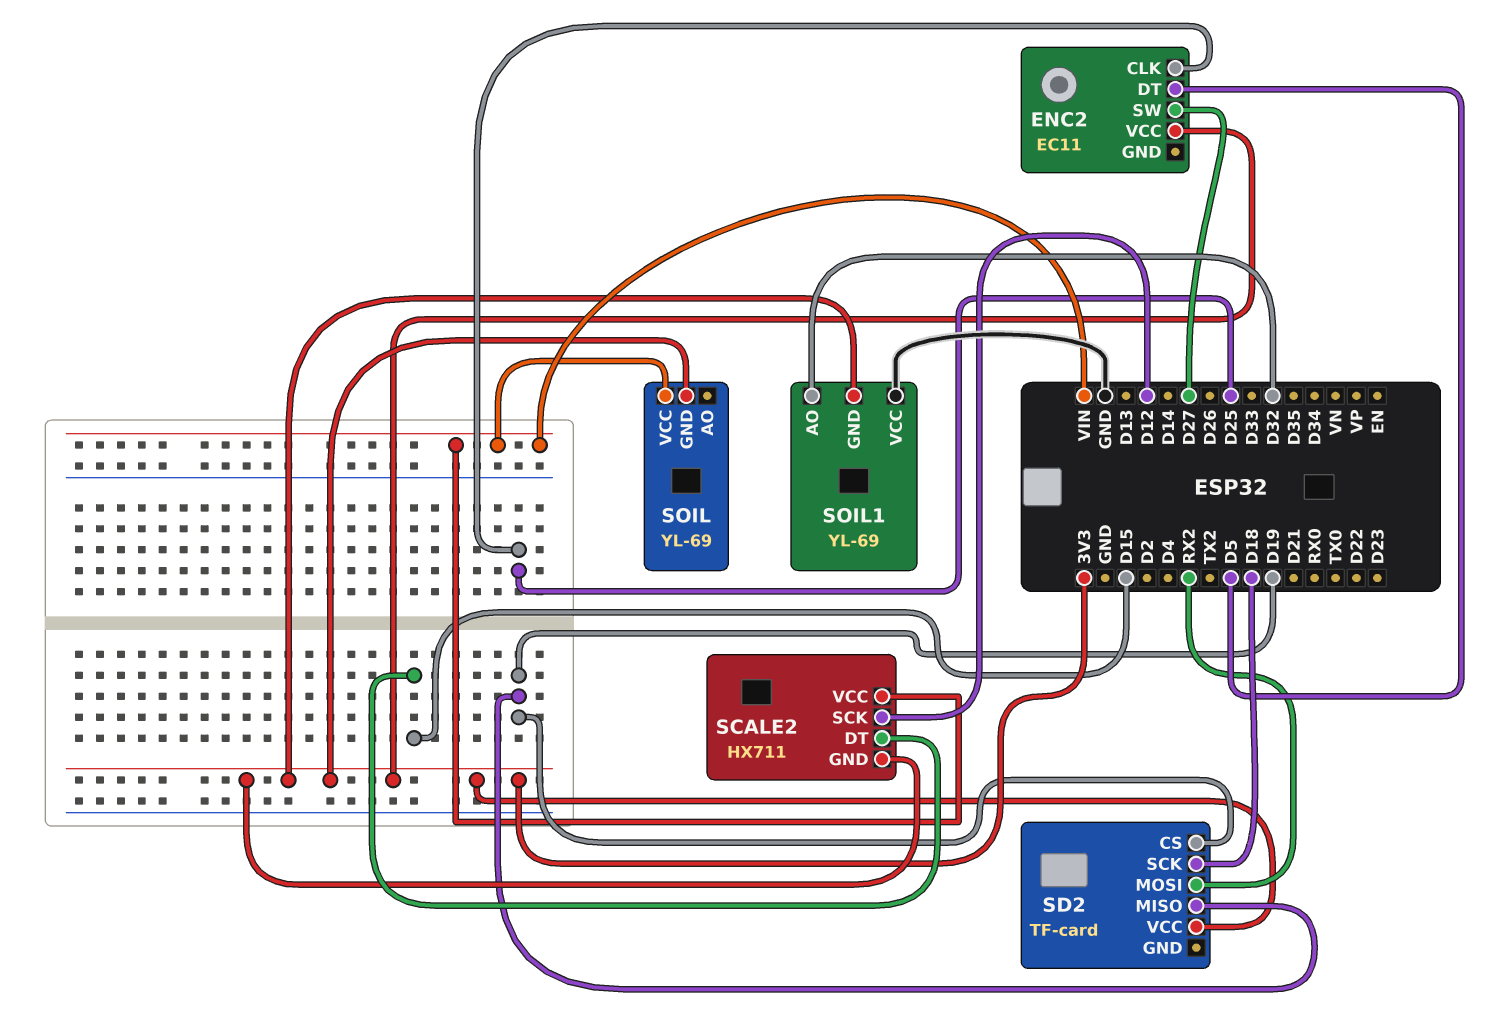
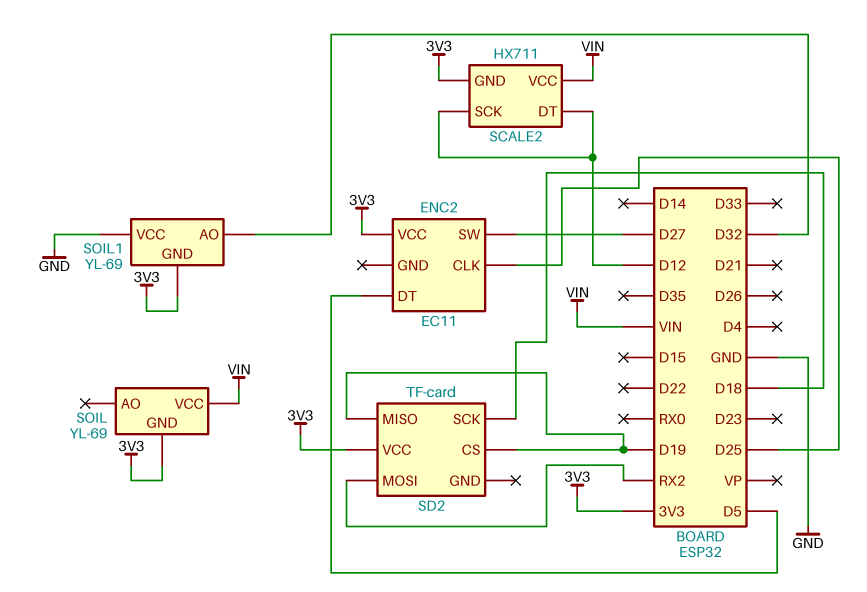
SCALE2 pin DT: D15 -> D12

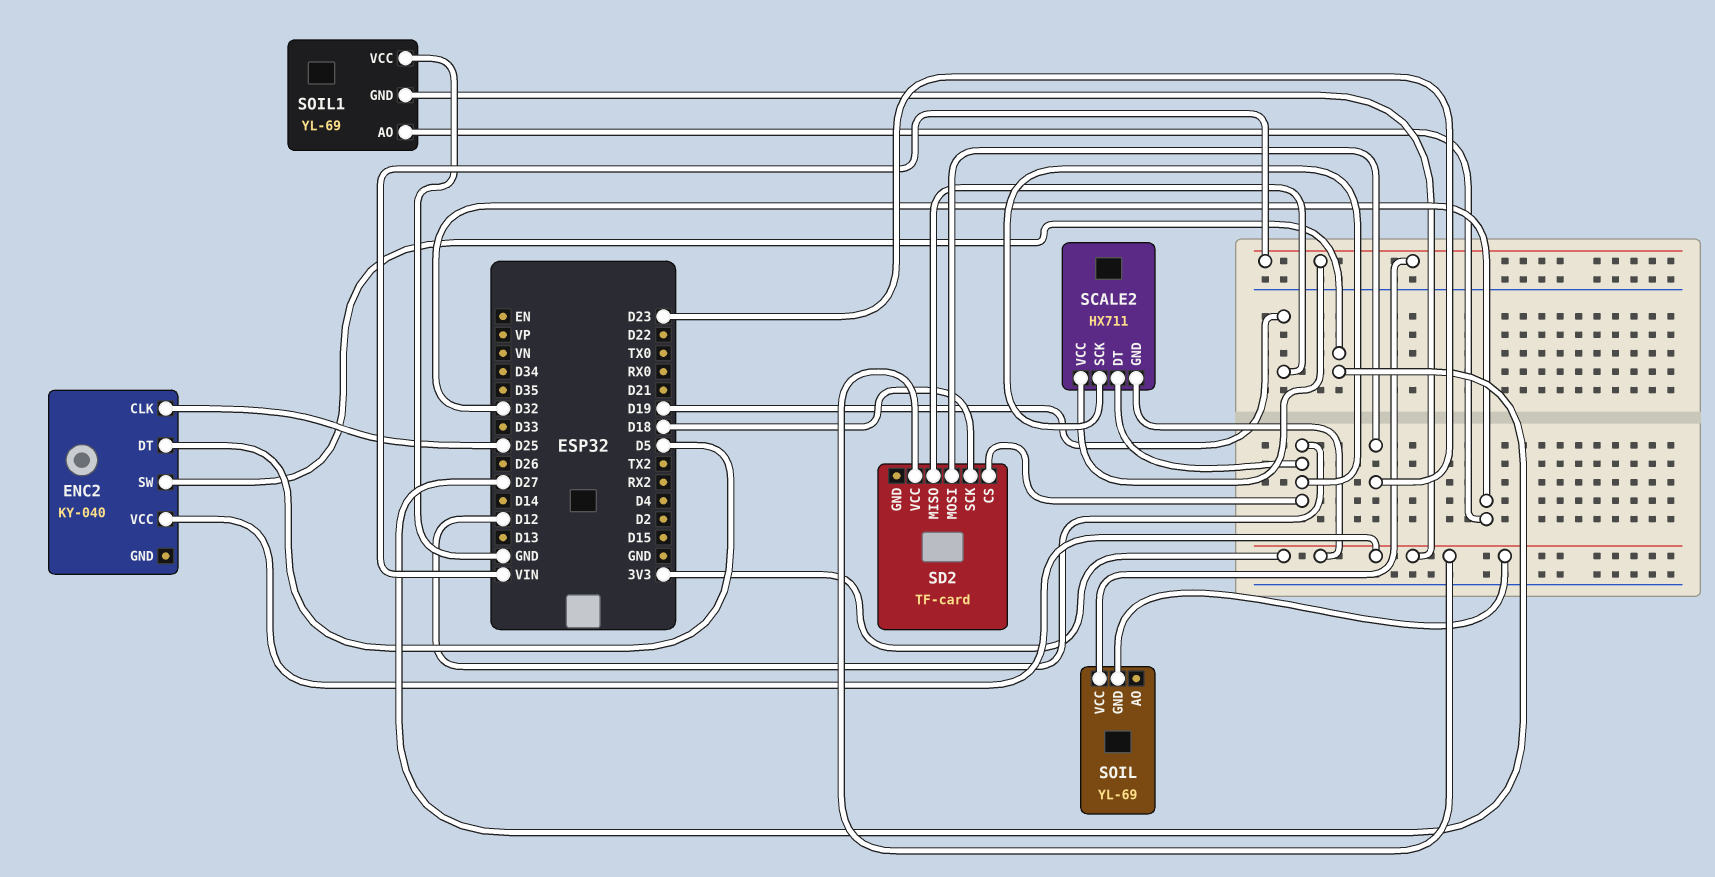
ENC2: EC11 -> KY-040
SD2 pin CS: D19 -> D12
SD2 pin MOSI: RX2 -> D23

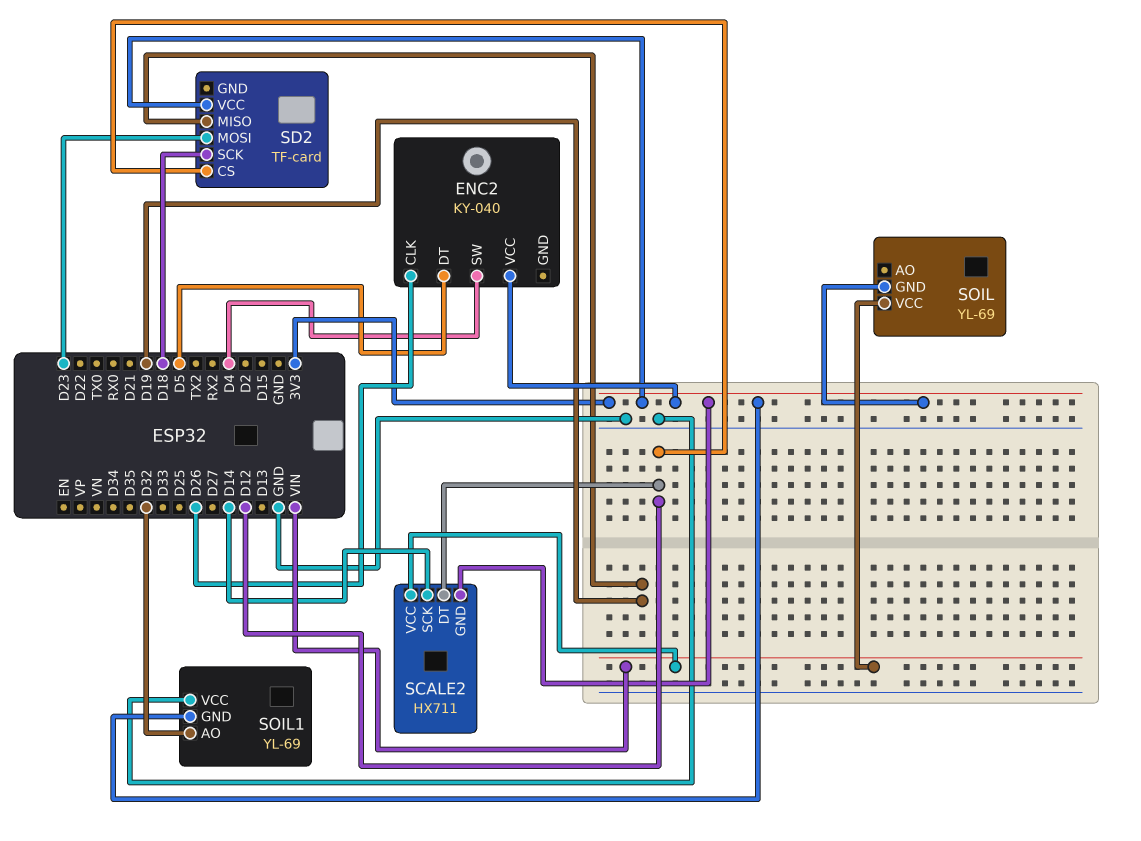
ENC2 pin CLK: D25 -> D26
ENC2 pin SW: D27 -> D4
SCALE2 pin SCK: D12 -> D14

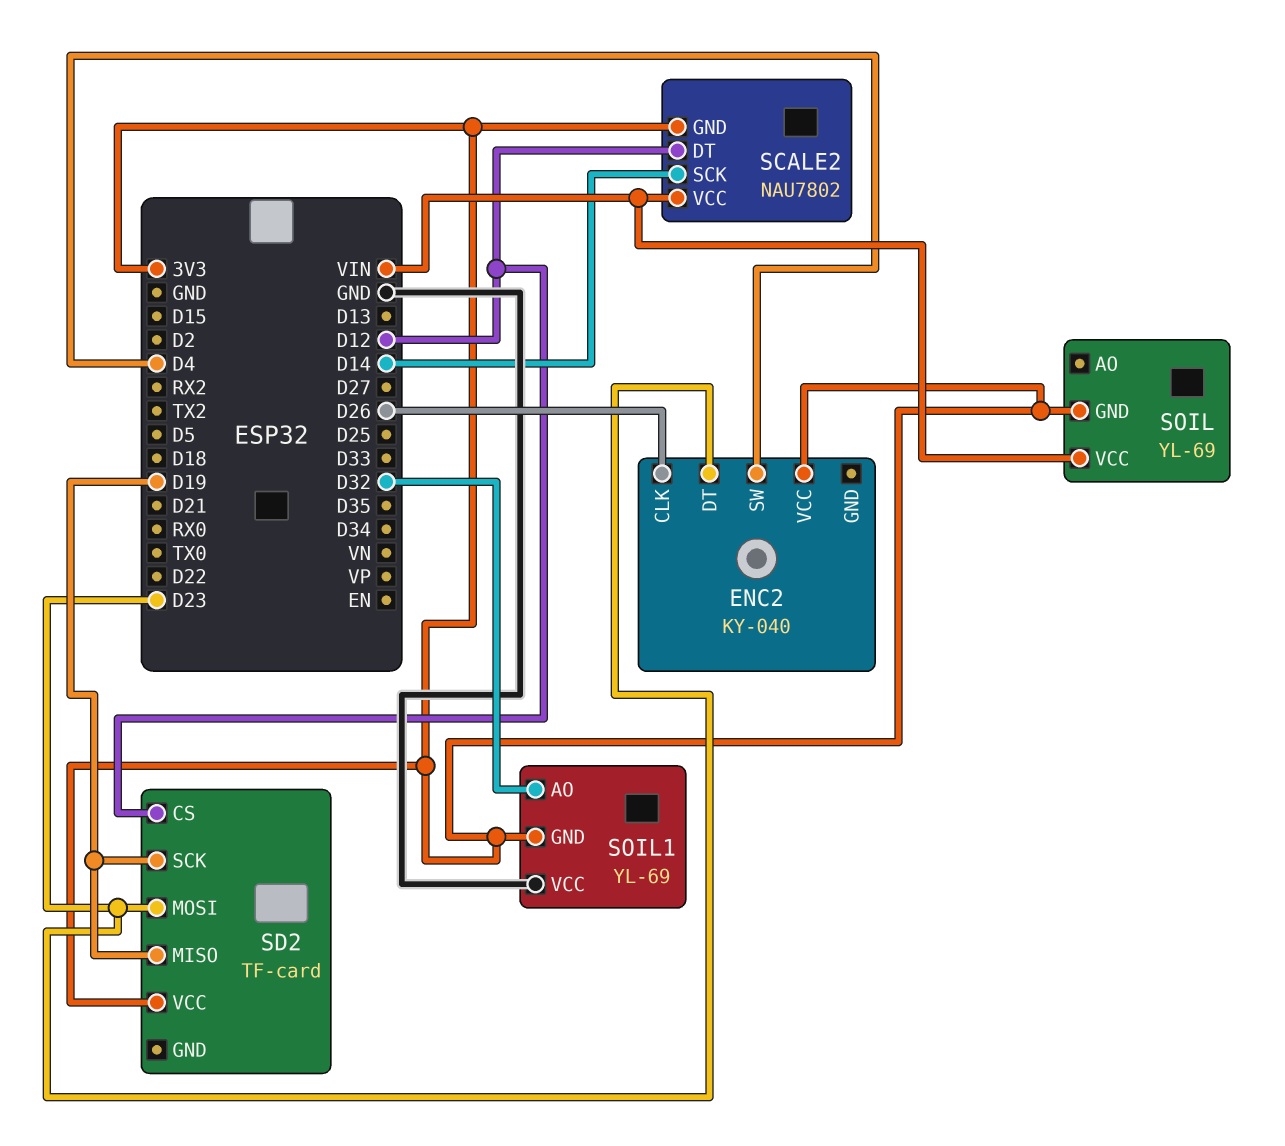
ENC2 pin DT: D5 -> D23
SCALE2: HX711 -> NAU7802
SD2 pin SCK: D18 -> D19

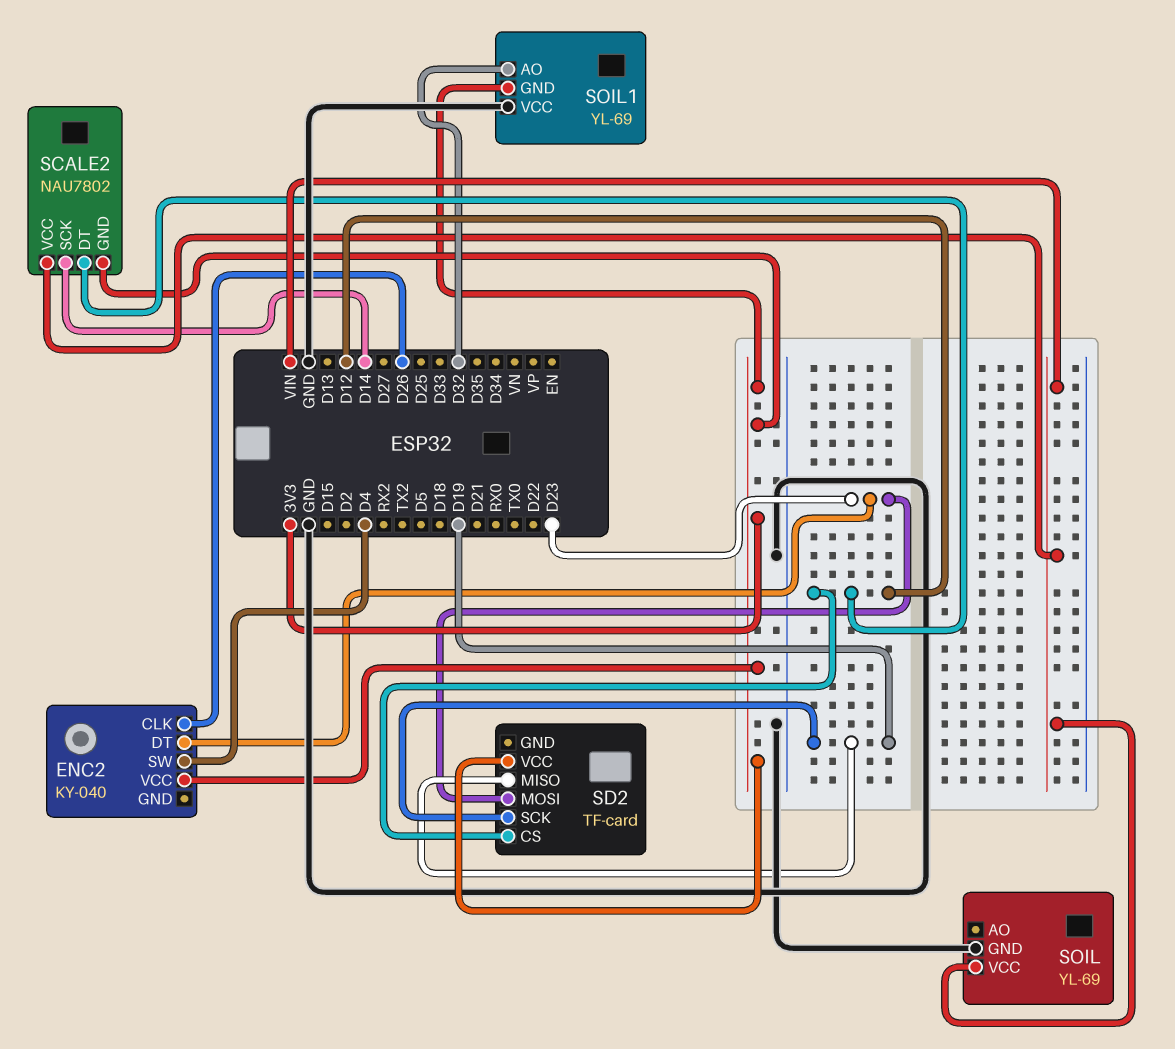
SOIL pin GND: 3V3 -> GND

